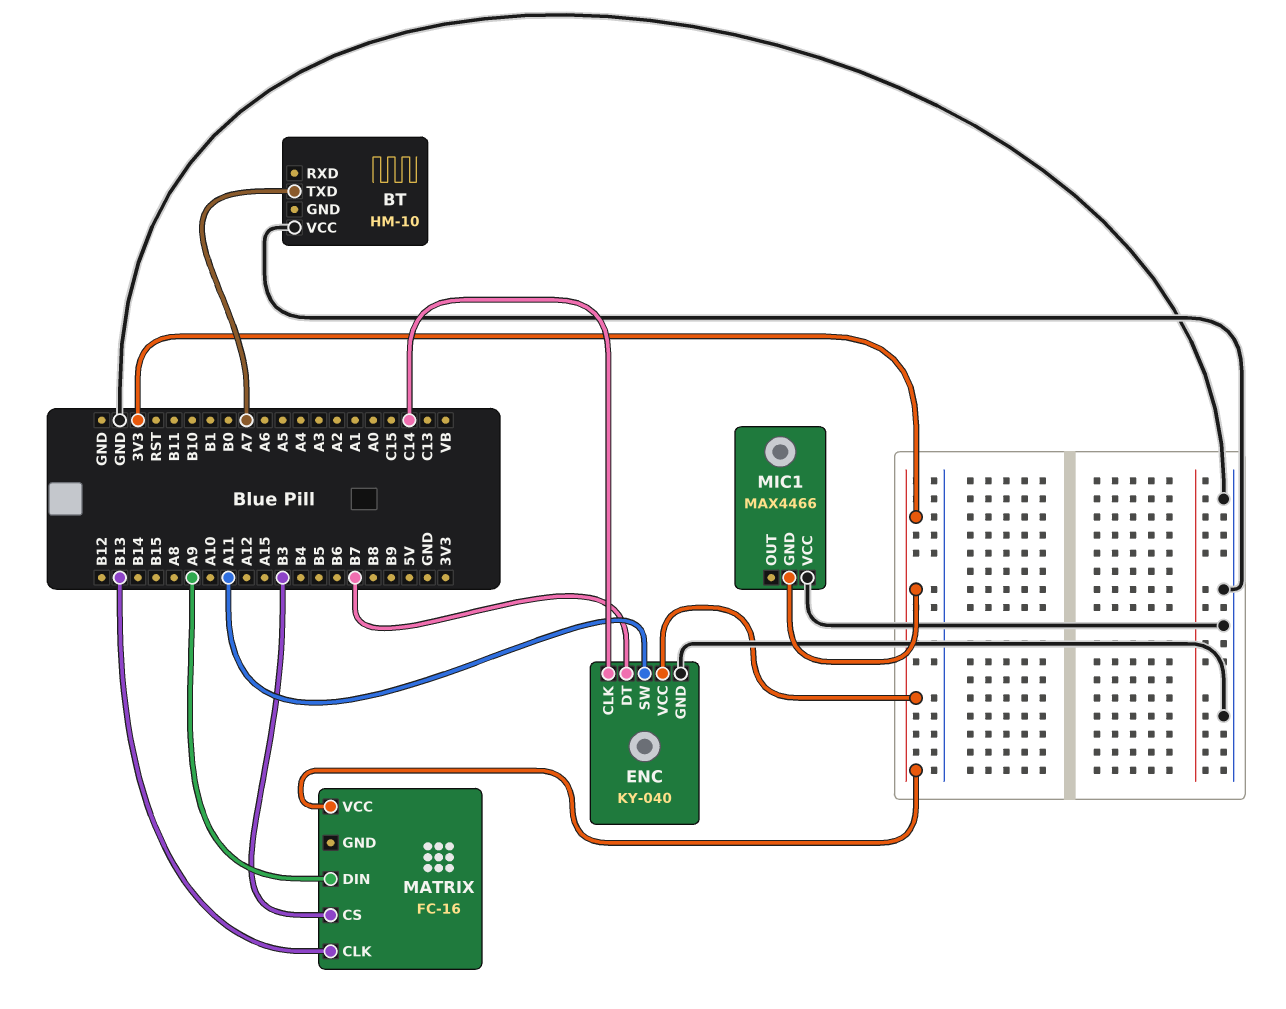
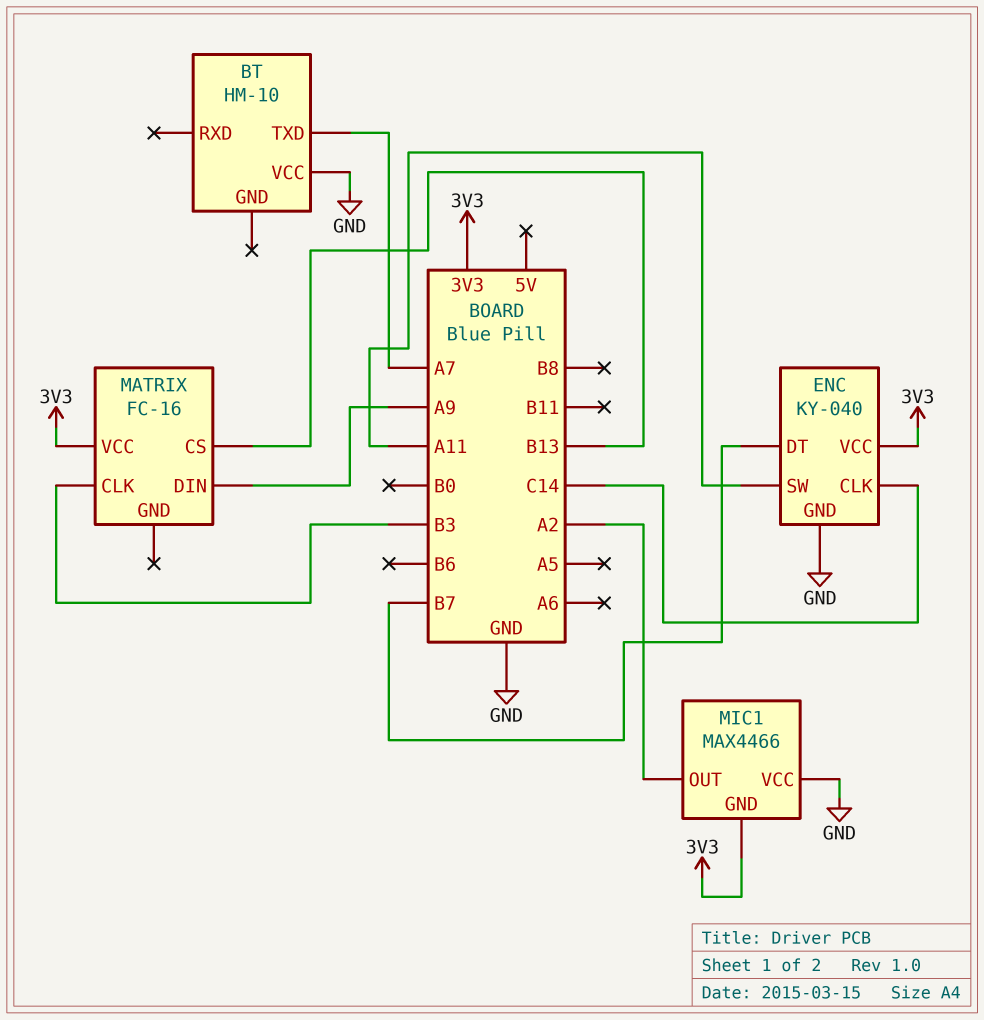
MATRIX pin CLK: B13 -> B3
MATRIX pin CS: B3 -> B13
MIC1 pin OUT: none -> A2

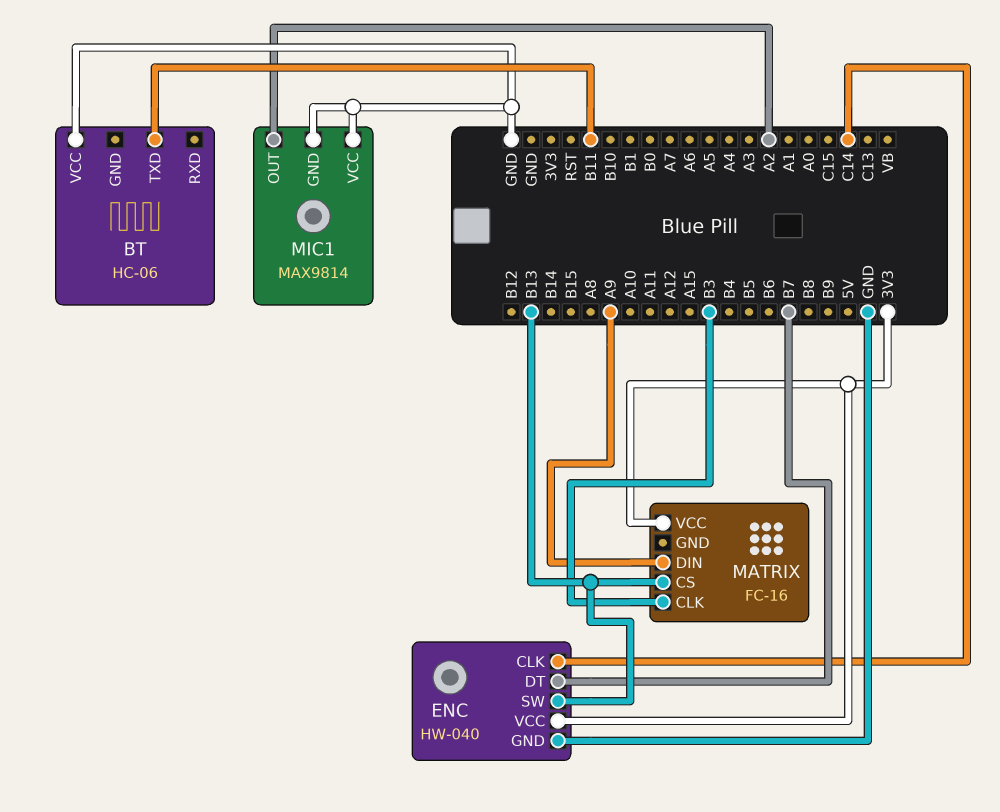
BT: HM-10 -> HC-06
BT pin TXD: A7 -> B11
ENC: KY-040 -> HW-040
ENC pin SW: A11 -> B13
MIC1: MAX4466 -> MAX9814
MIC1 pin GND: 3V3 -> GND

